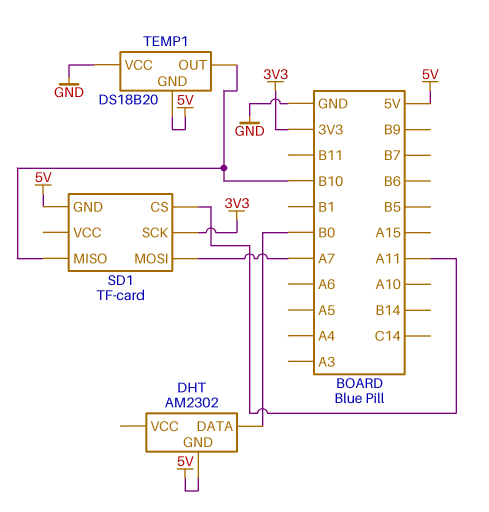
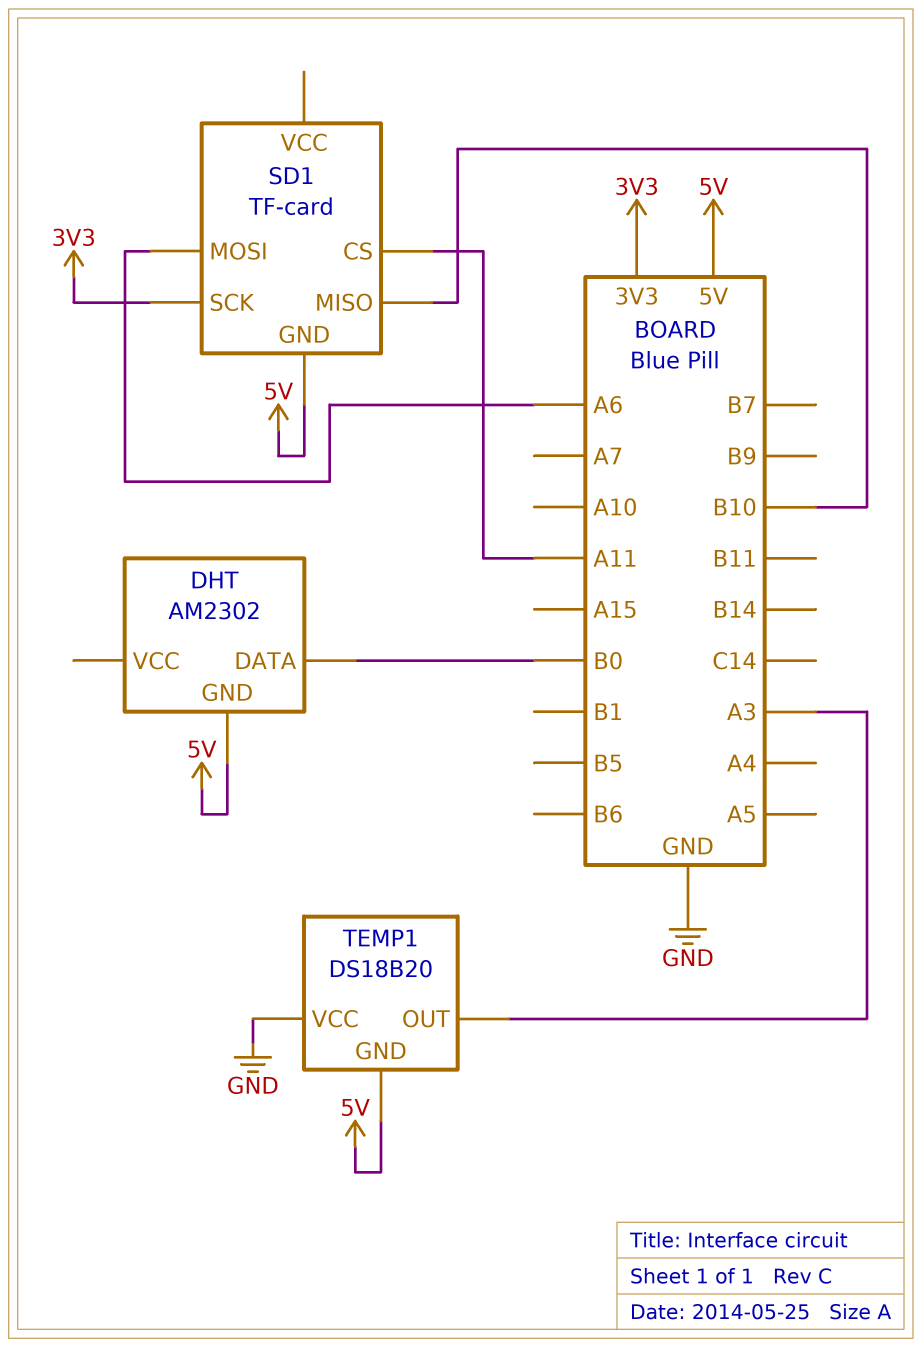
SD1 pin MOSI: A7 -> A6
TEMP1 pin OUT: B10 -> A3

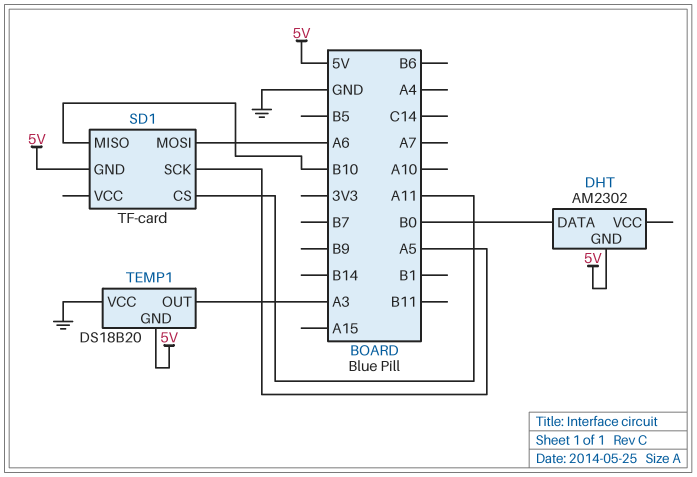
SD1 pin SCK: 3V3 -> A5

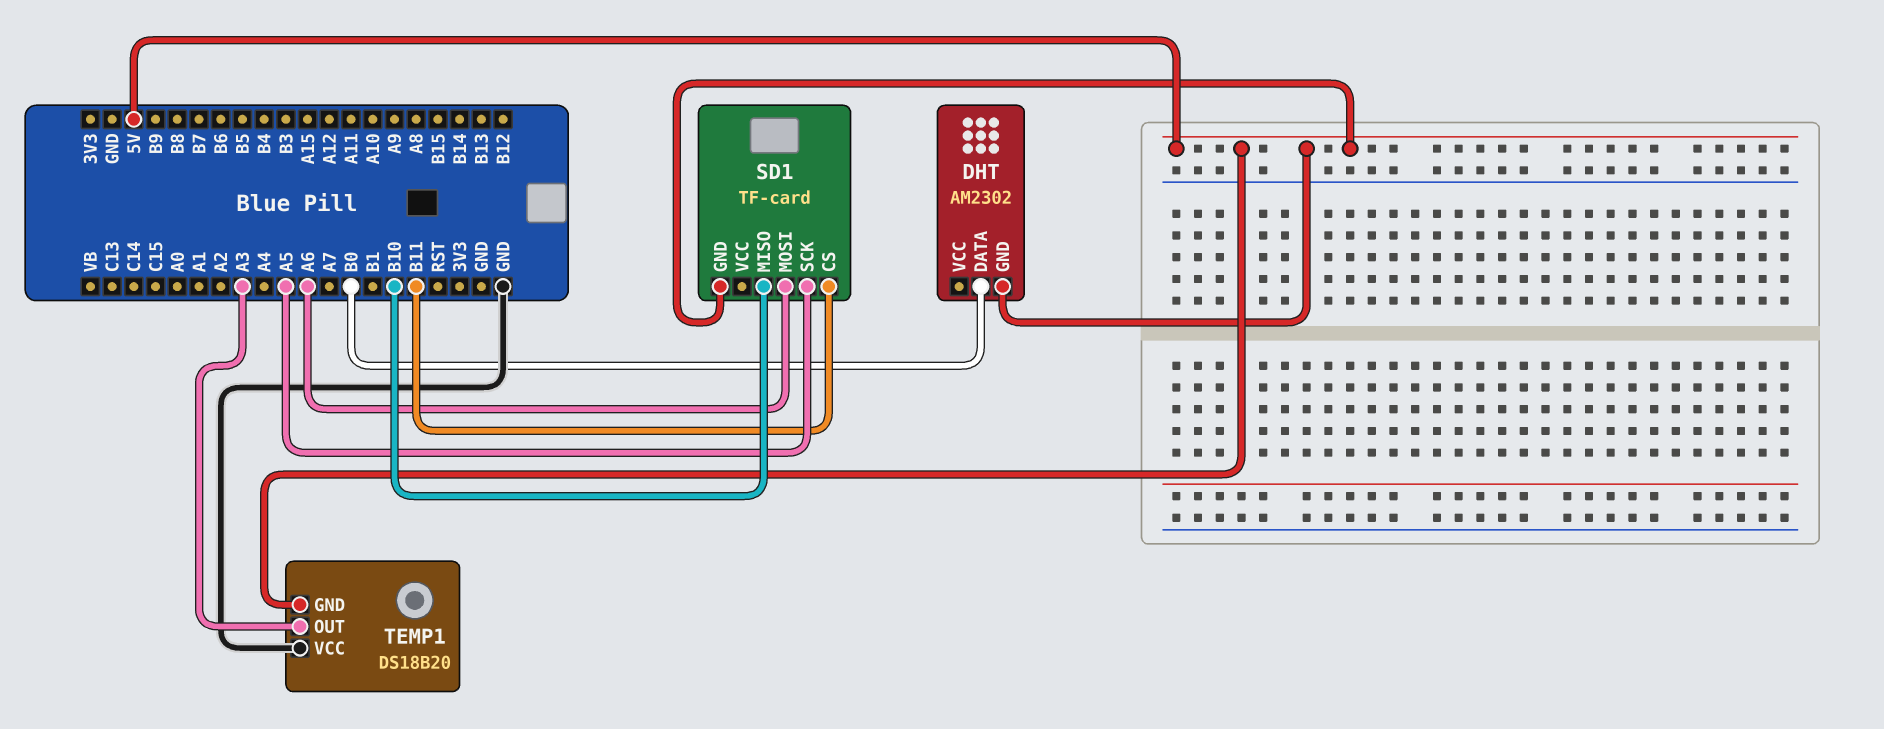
SD1 pin CS: A11 -> B11

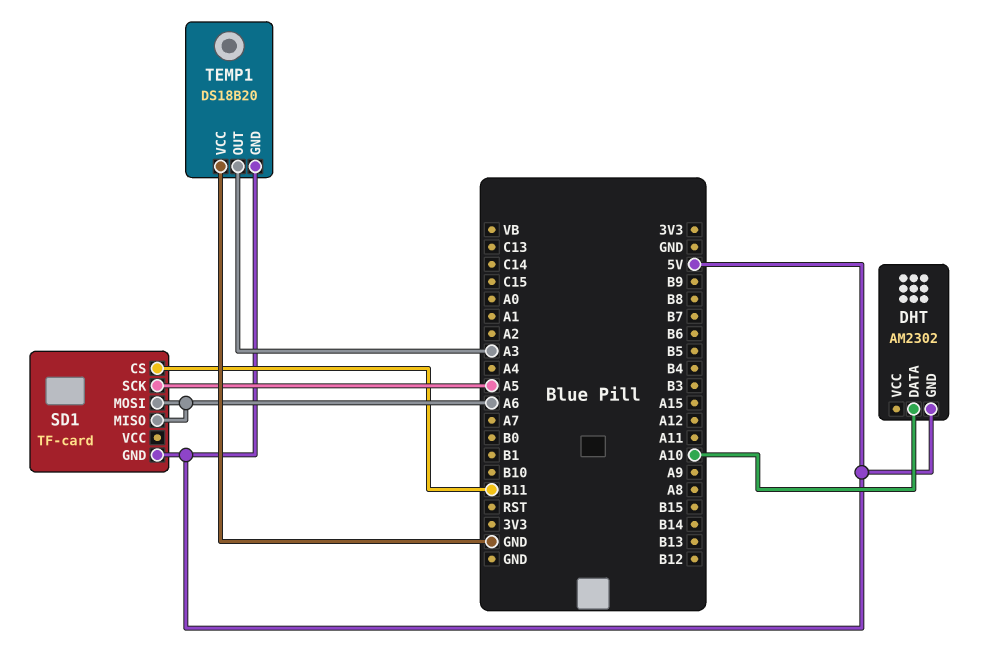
DHT pin DATA: B0 -> A10
SD1 pin MISO: B10 -> A6

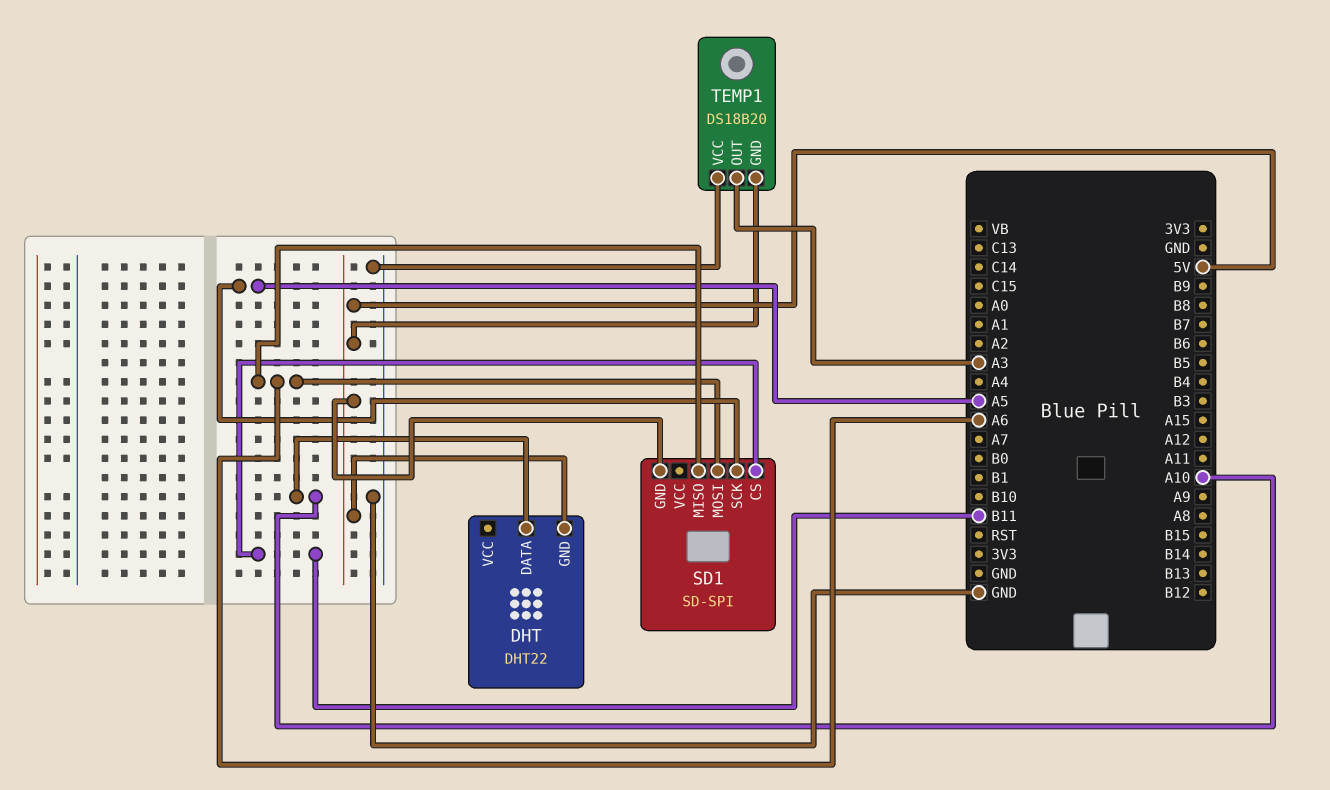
DHT: AM2302 -> DHT22
SD1: TF-card -> SD-SPI

